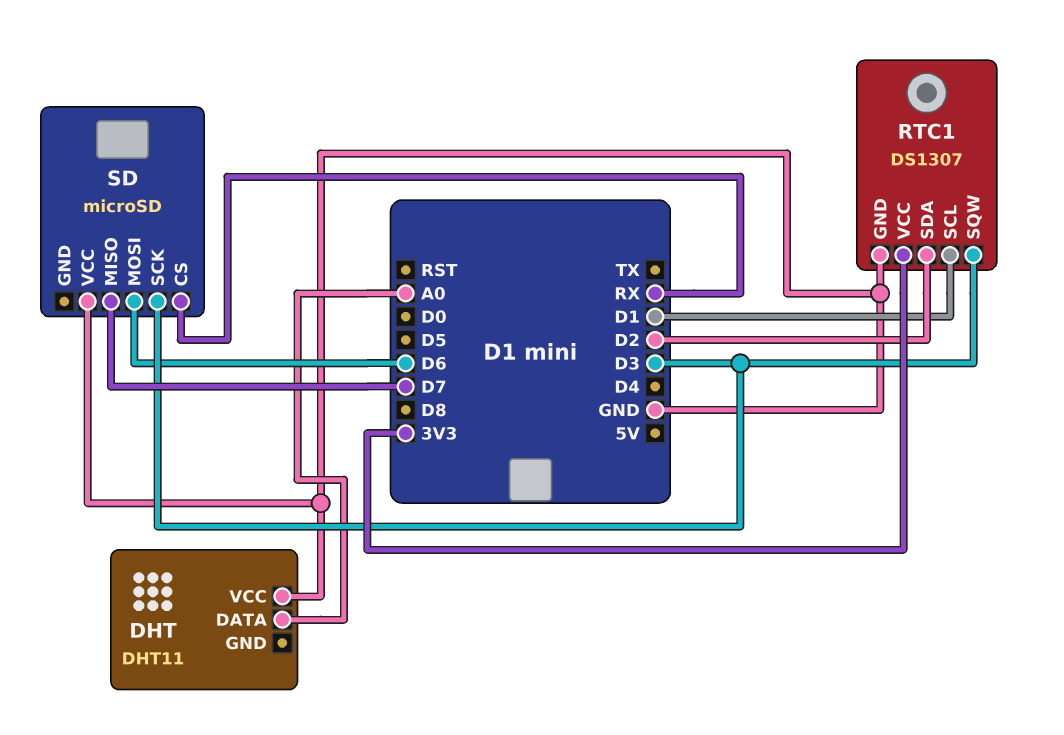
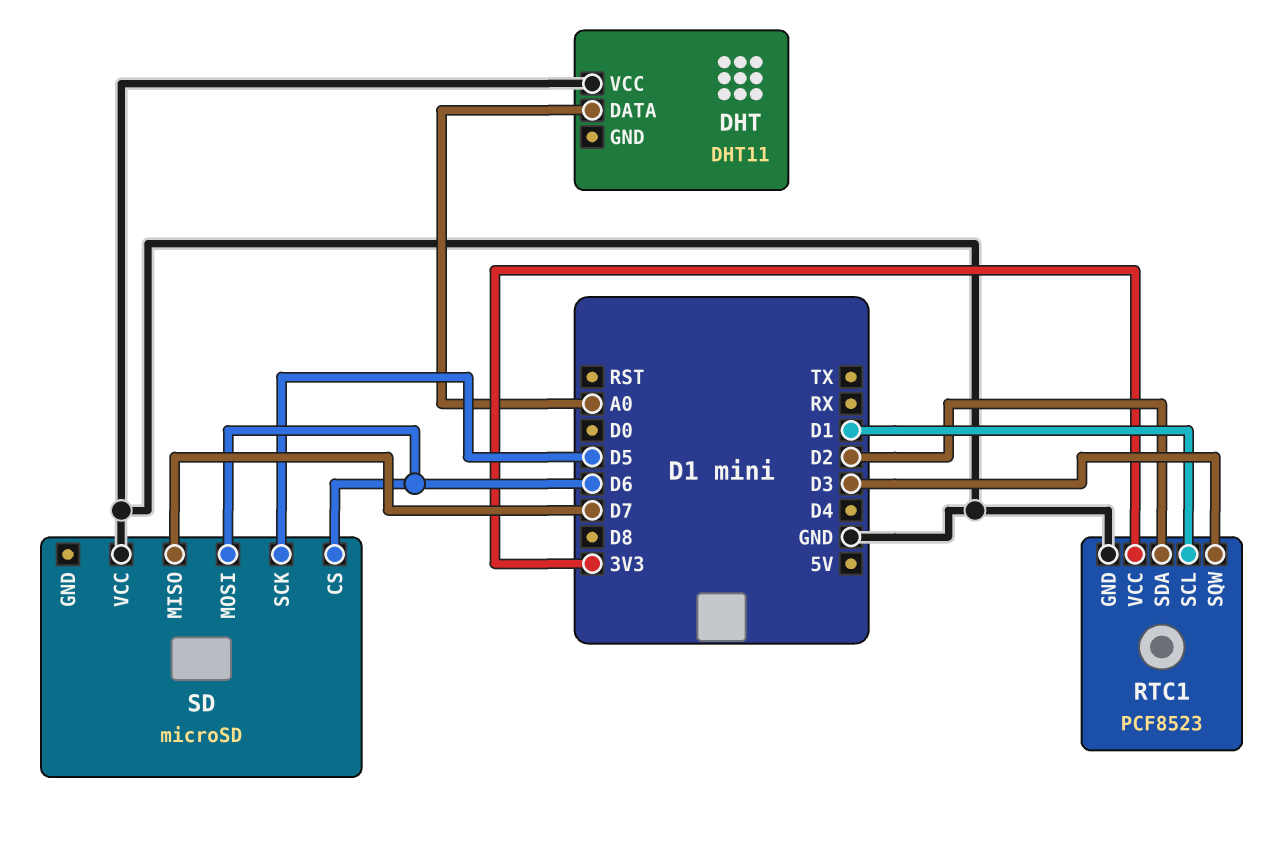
RTC1: DS1307 -> PCF8523
SD pin CS: RX -> D6
SD pin SCK: D3 -> D5

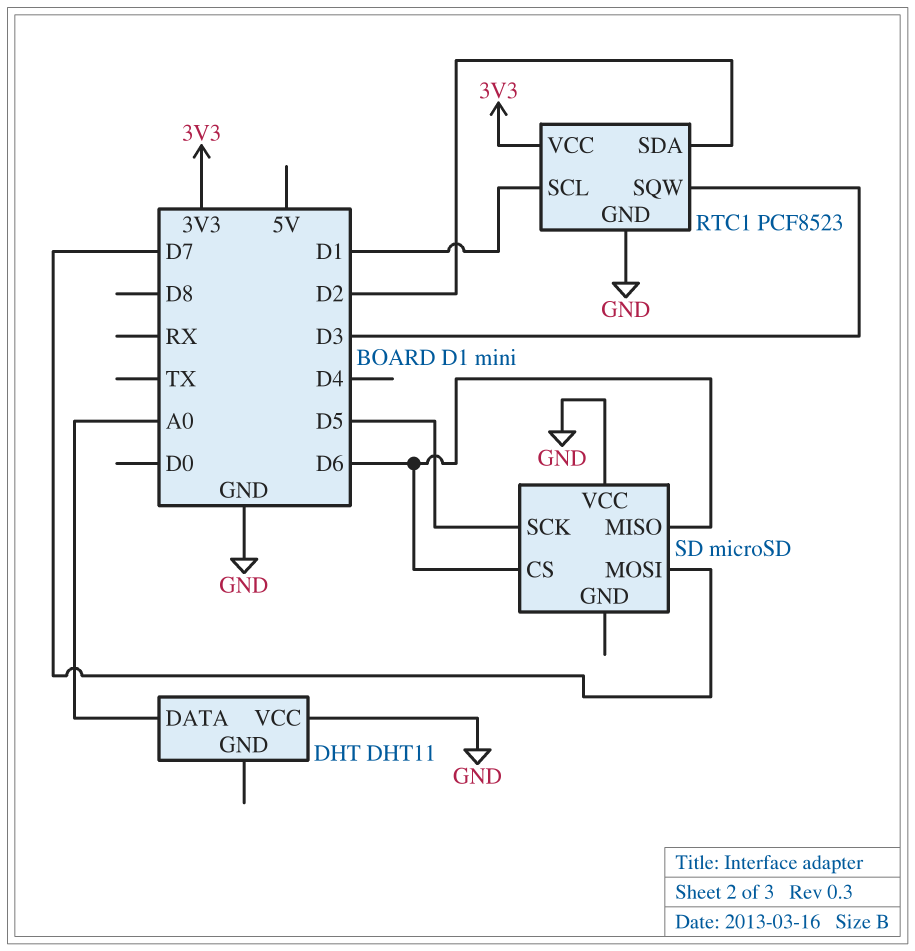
SD pin MISO: D7 -> D6
SD pin MOSI: D6 -> D7

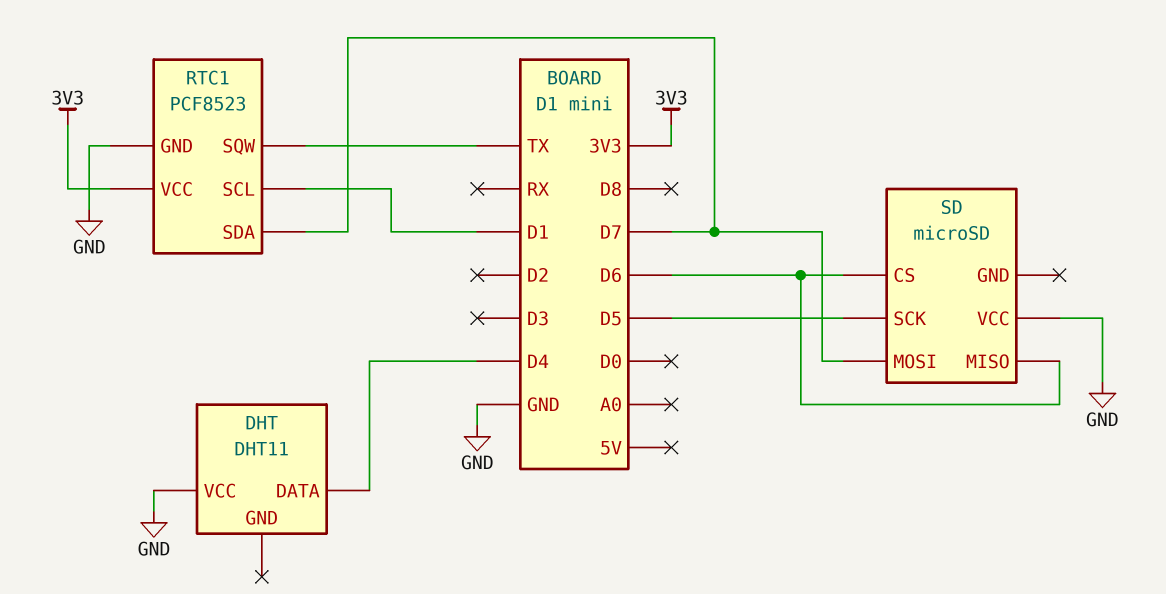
DHT pin DATA: A0 -> D4
RTC1 pin SDA: D2 -> D7
RTC1 pin SQW: D3 -> TX

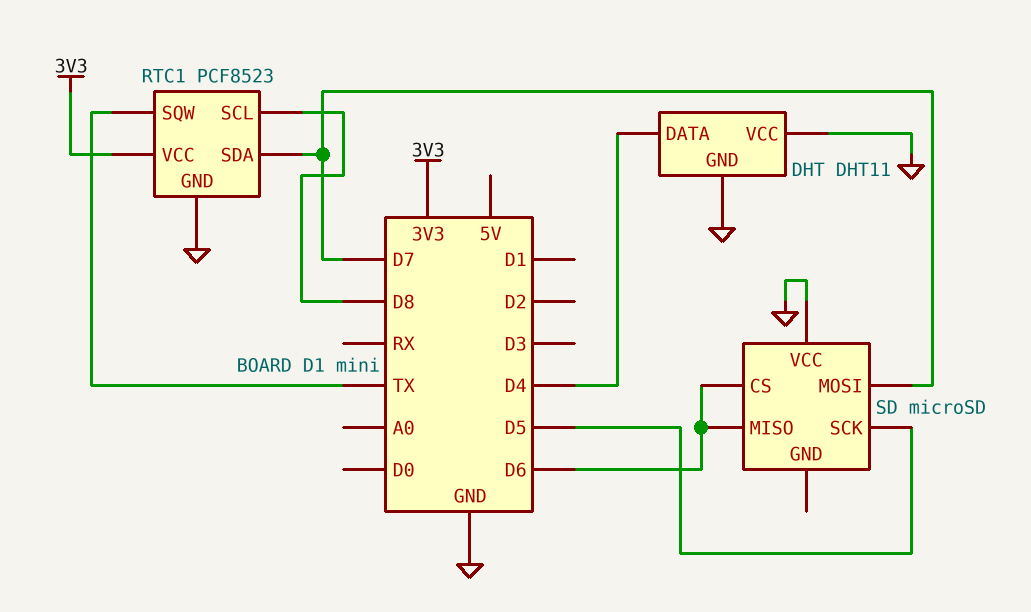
DHT pin GND: none -> GND
RTC1 pin SCL: D1 -> D8

